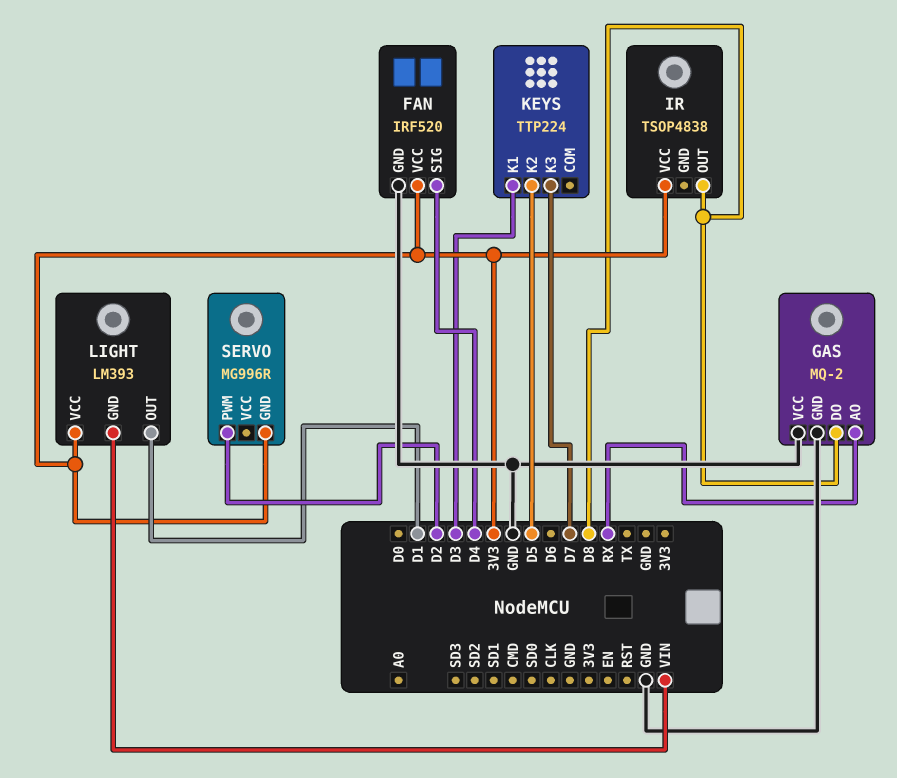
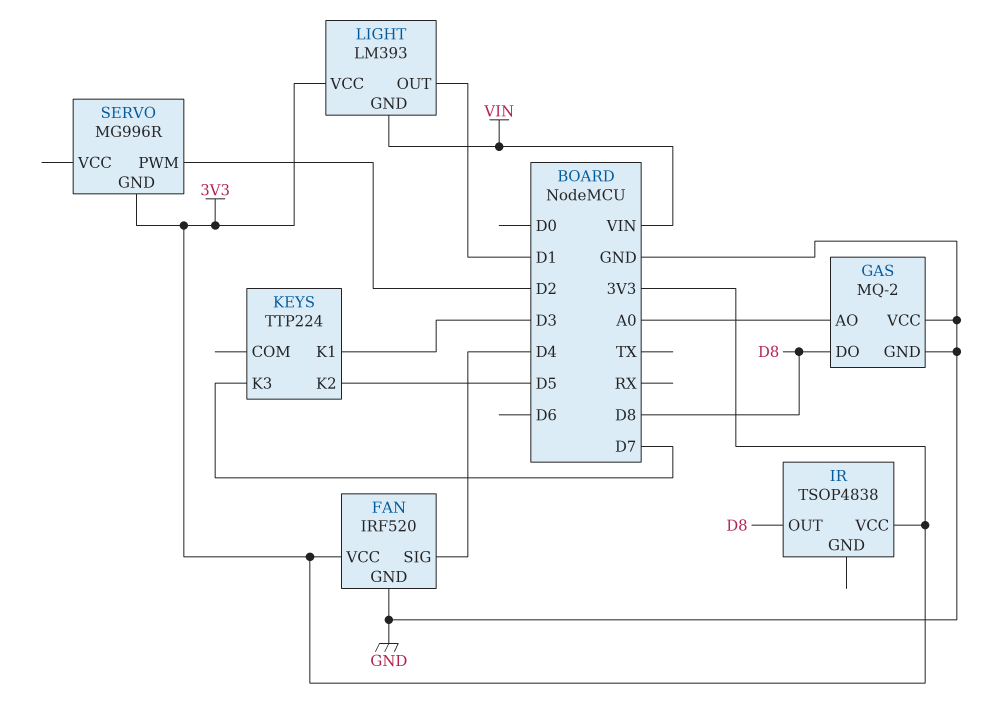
GAS pin AO: RX -> A0

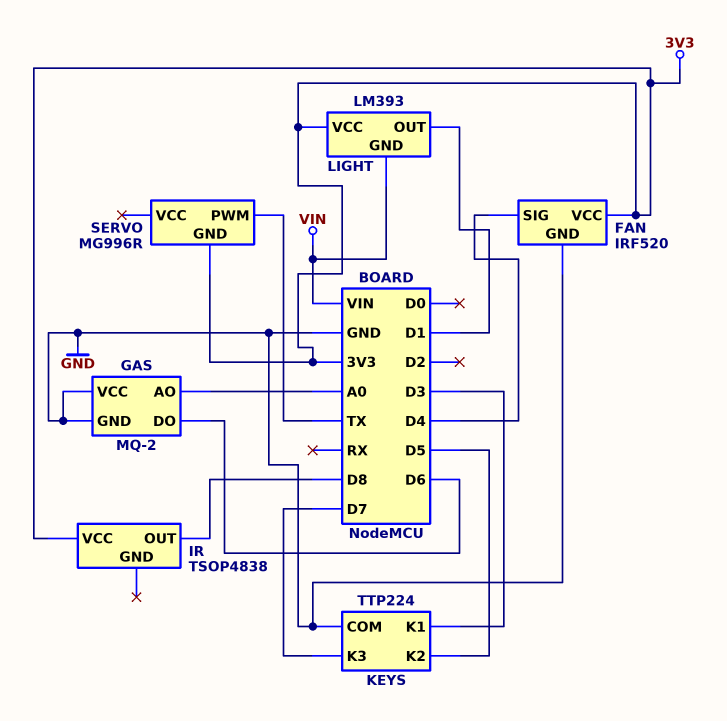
GAS pin DO: D8 -> D6
KEYS pin COM: none -> GND
SERVO pin PWM: D2 -> TX

